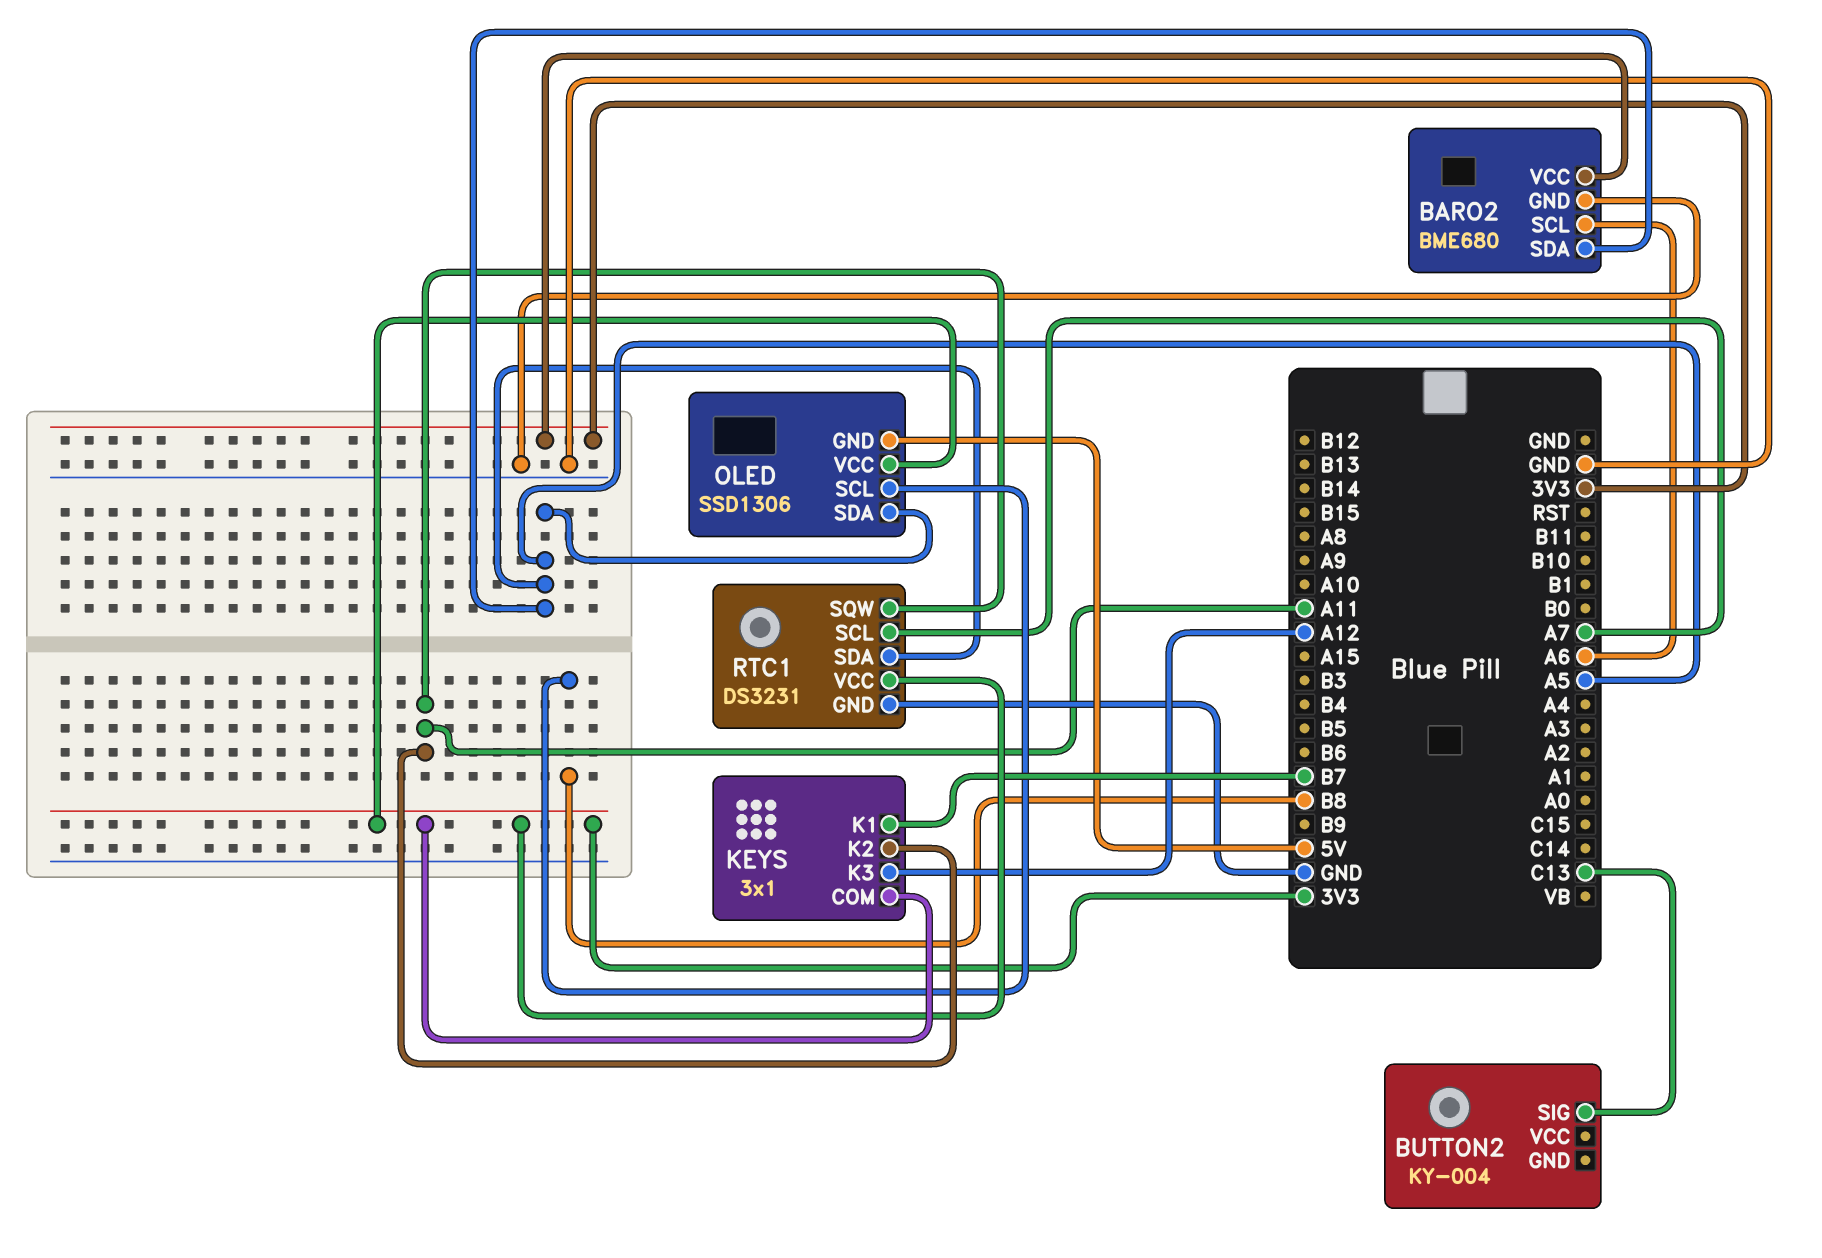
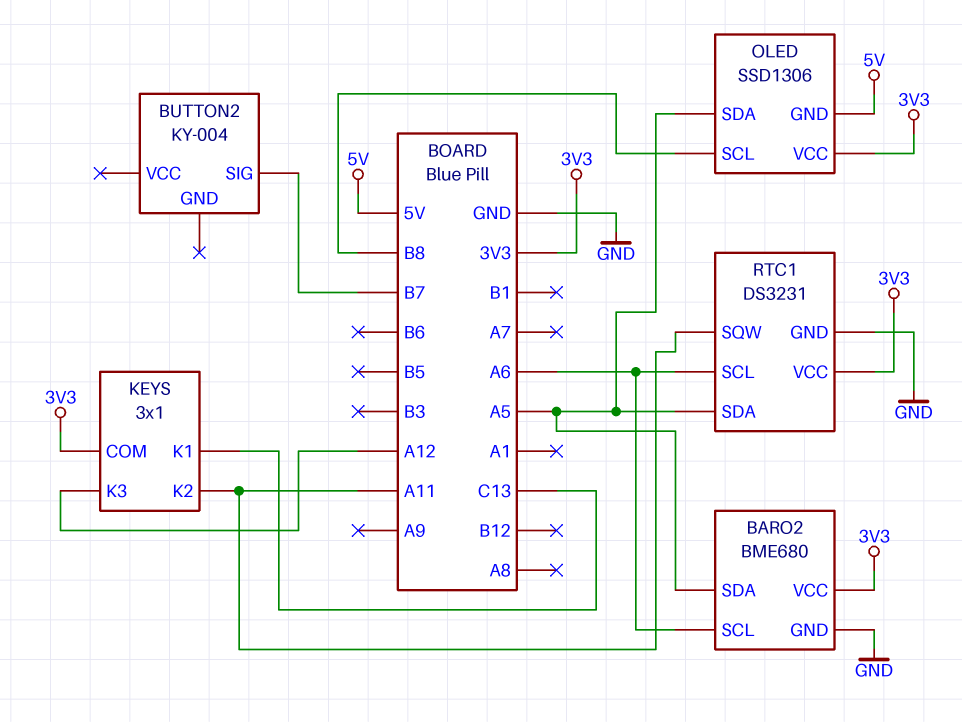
BUTTON2 pin SIG: C13 -> B7
KEYS pin K1: B7 -> C13
RTC1 pin SCL: A7 -> A6

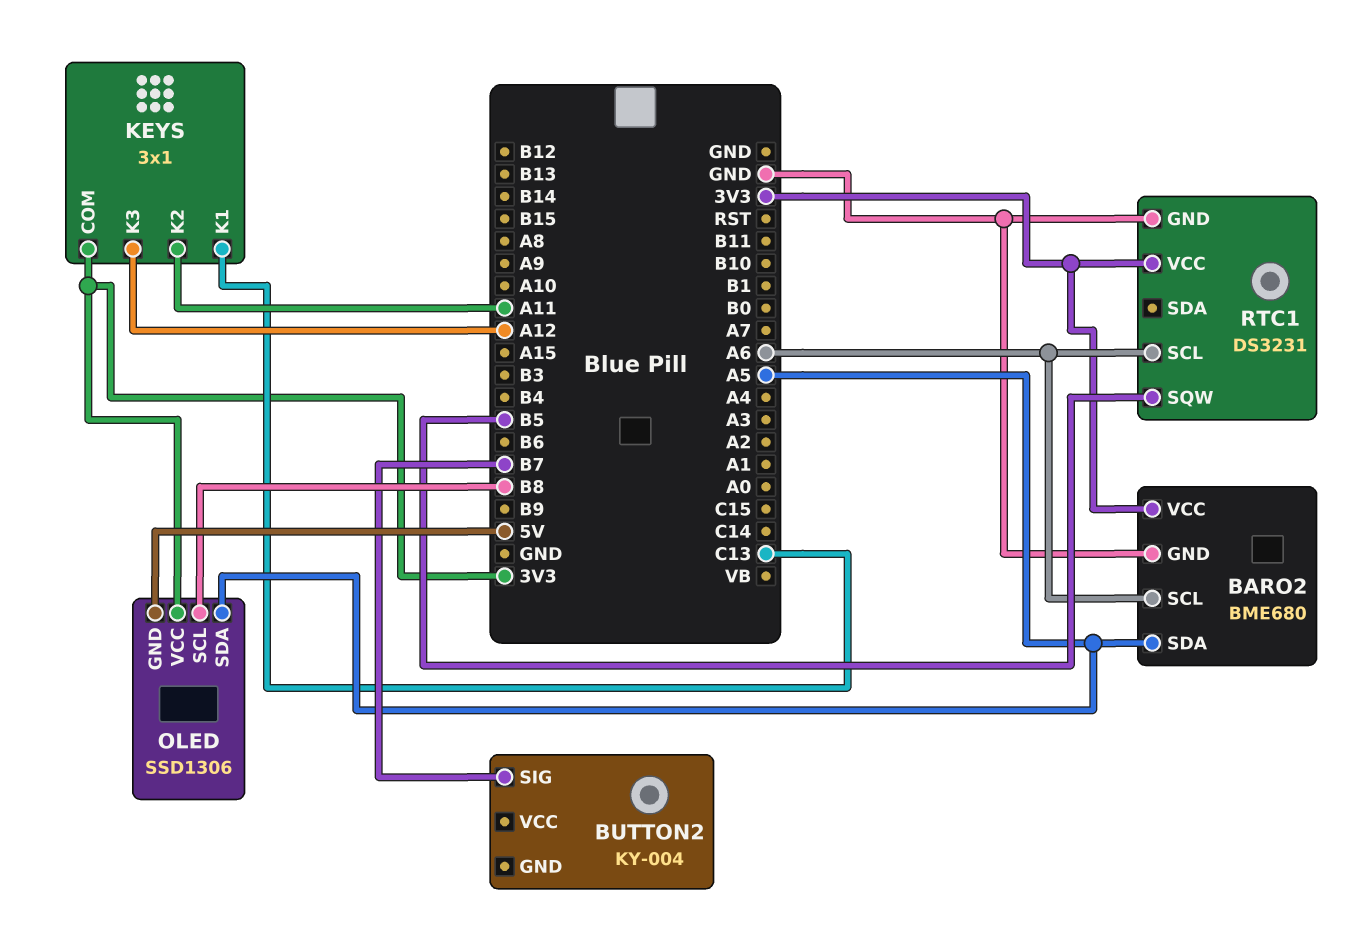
RTC1 pin SDA: A5 -> none
RTC1 pin SQW: A11 -> B5

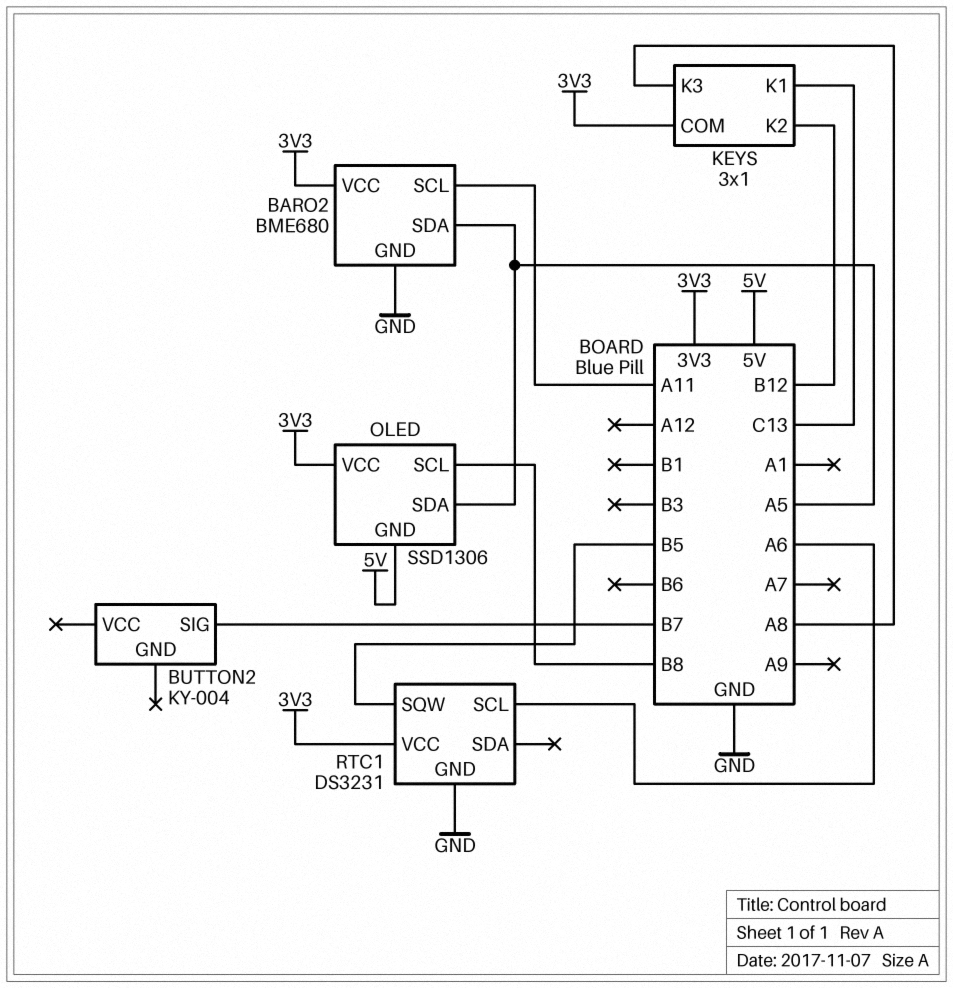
BARO2 pin SCL: A6 -> A11
KEYS pin K2: A11 -> B12
KEYS pin K3: A12 -> A8

